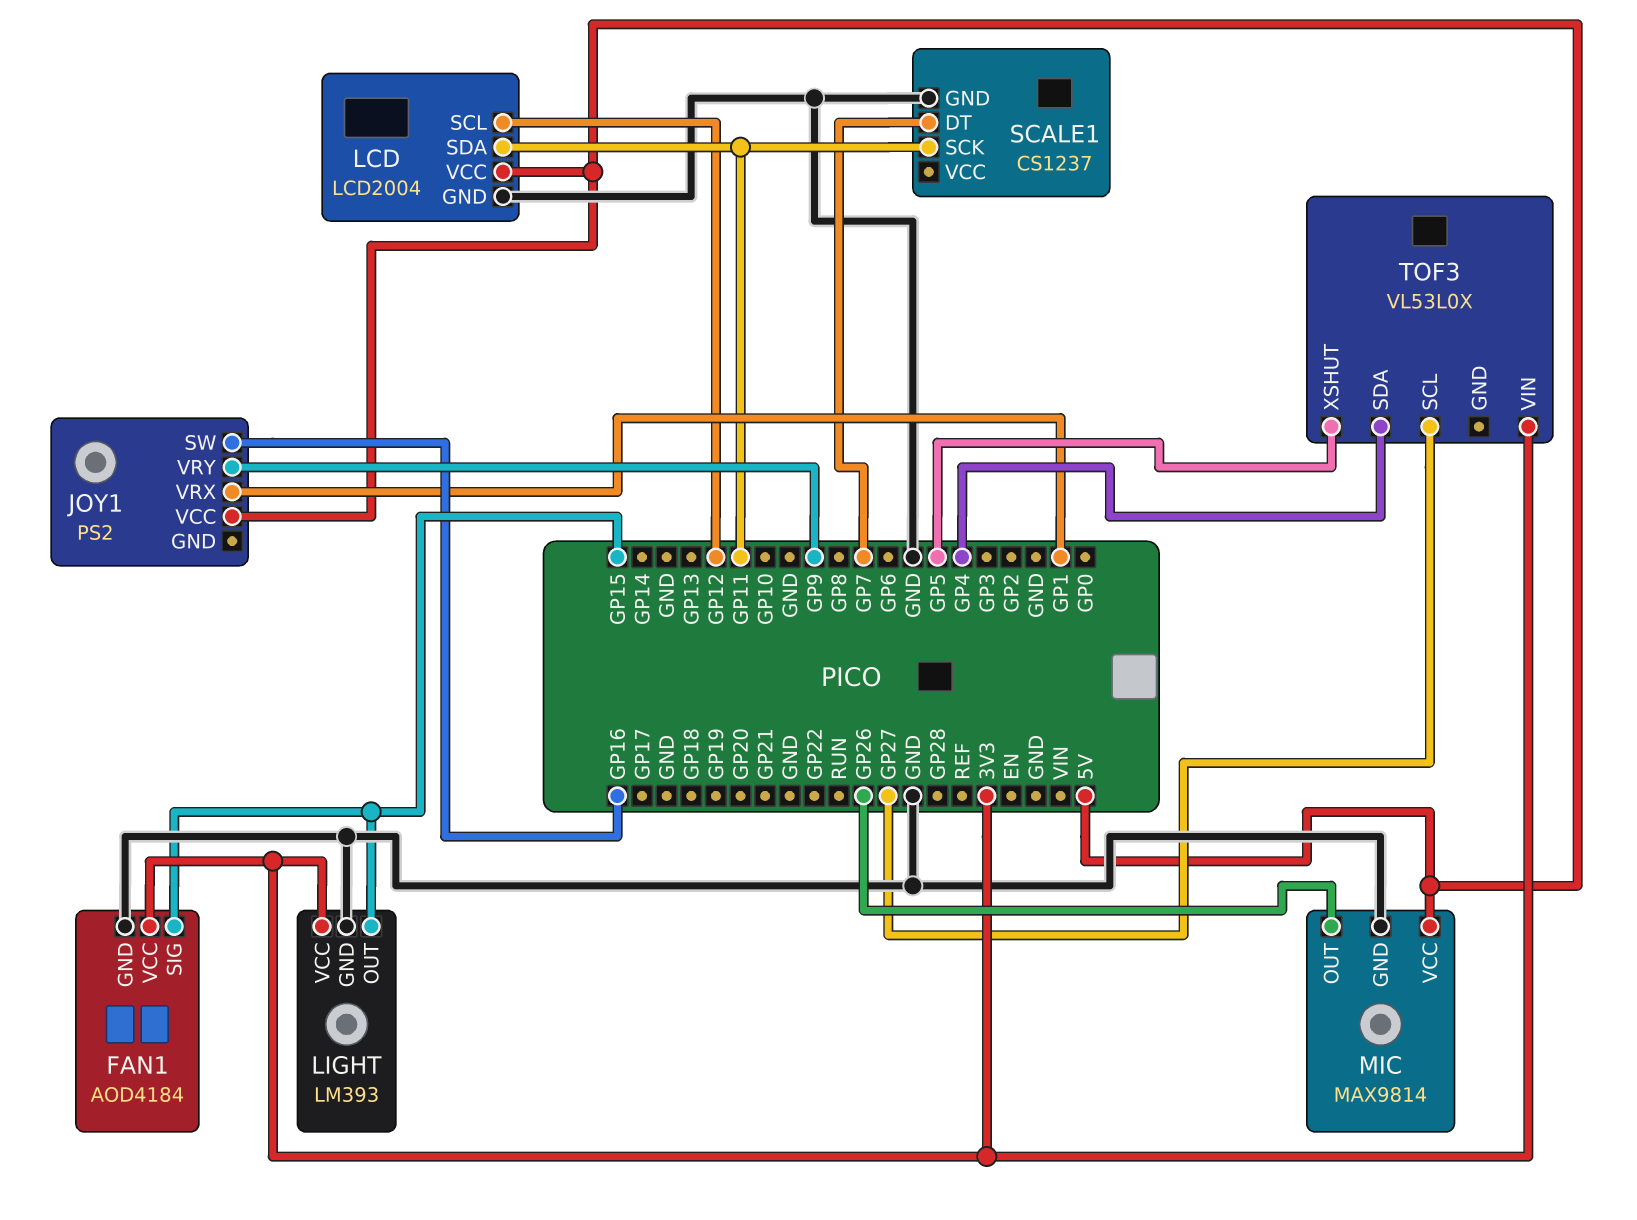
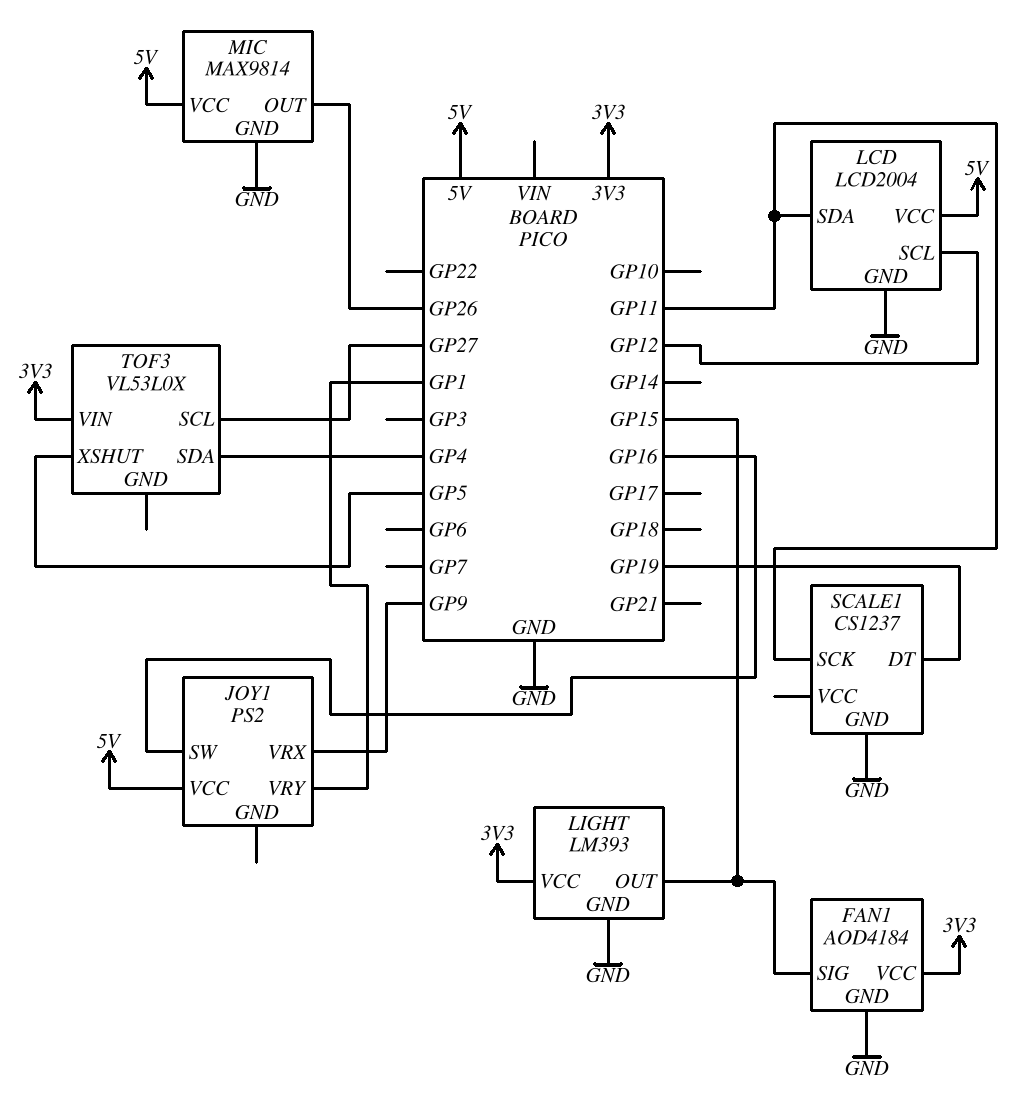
JOY1 pin VRX: GP1 -> GP9
JOY1 pin VRY: GP9 -> GP1
SCALE1 pin DT: GP7 -> GP19

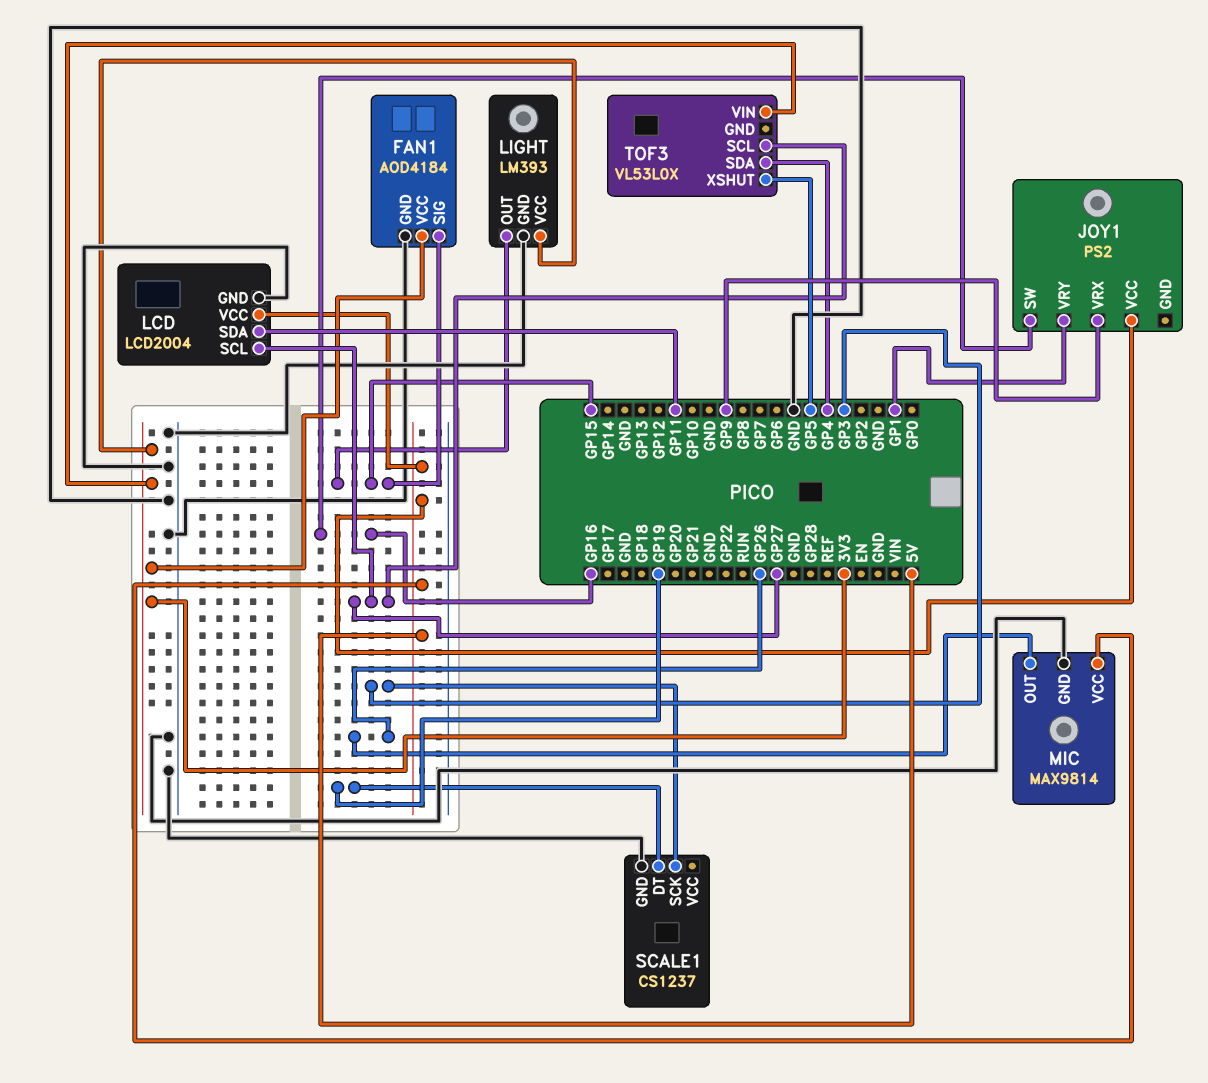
LCD pin SCL: GP12 -> GP27
SCALE1 pin SCK: GP11 -> GP3

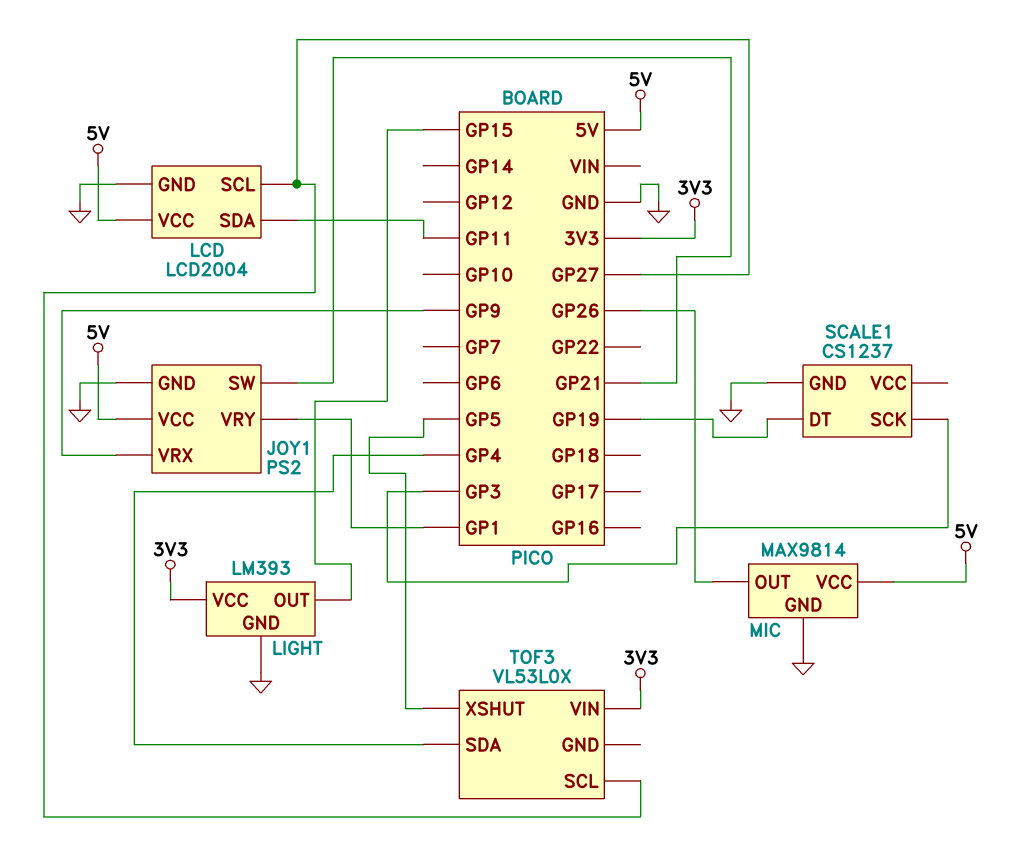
FAN1: AOD4184 -> none
FAN1 pin GND: GND -> none
FAN1 pin SIG: GP15 -> none
FAN1 pin VCC: 3V3 -> none
JOY1 pin GND: none -> GND
JOY1 pin SW: GP16 -> GP21

